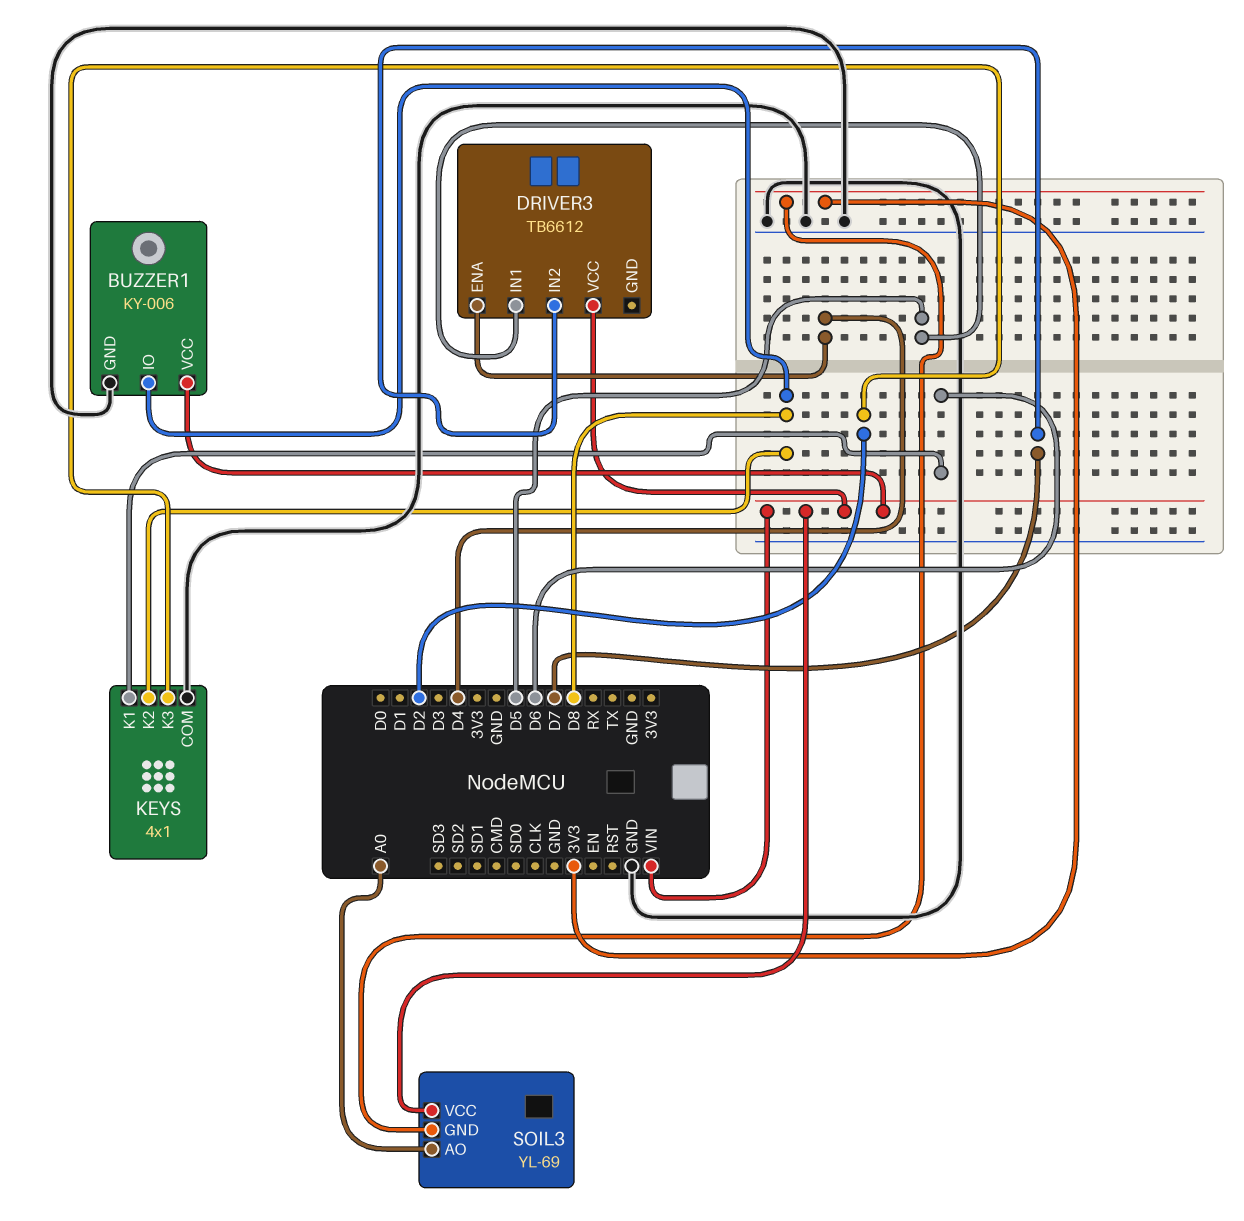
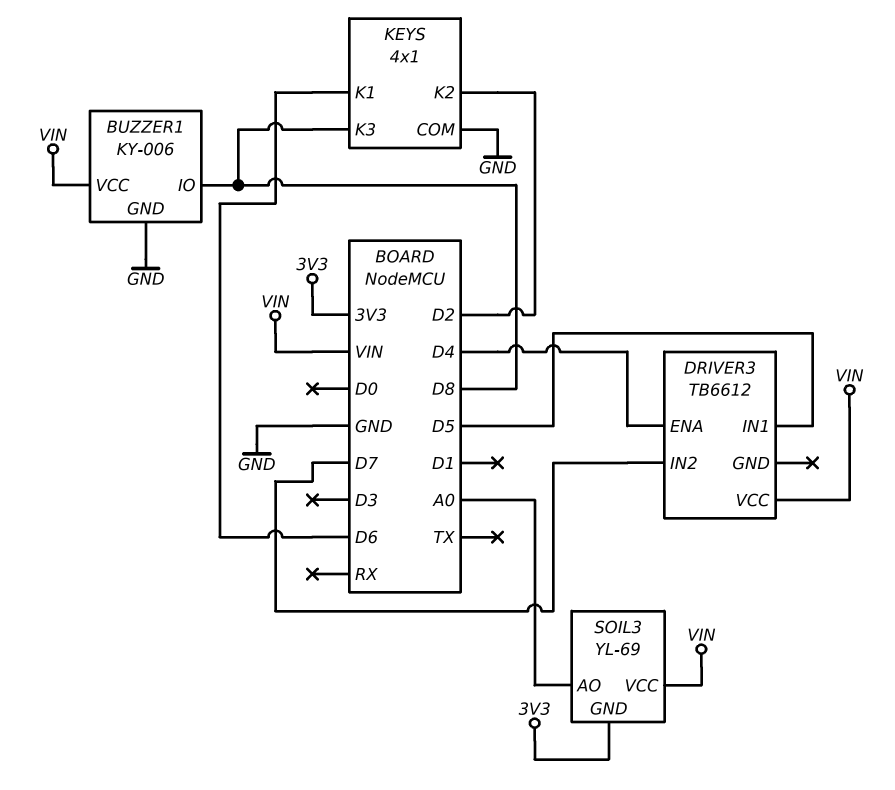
KEYS pin K2: D8 -> D2
KEYS pin K3: D2 -> D8

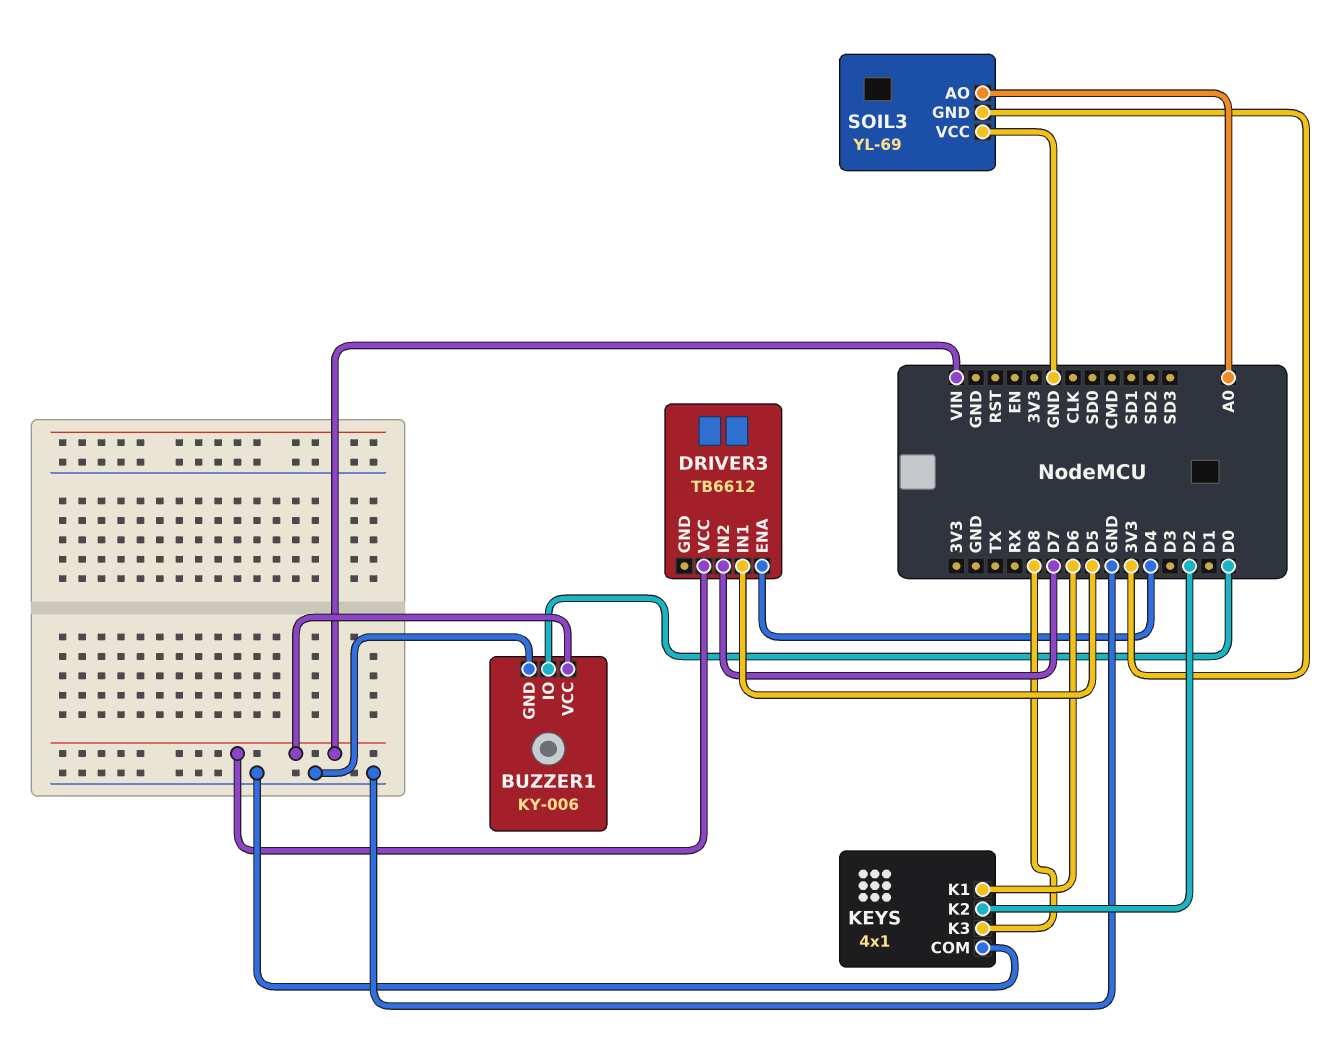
BUZZER1 pin IO: D8 -> D0
SOIL3 pin VCC: VIN -> GND

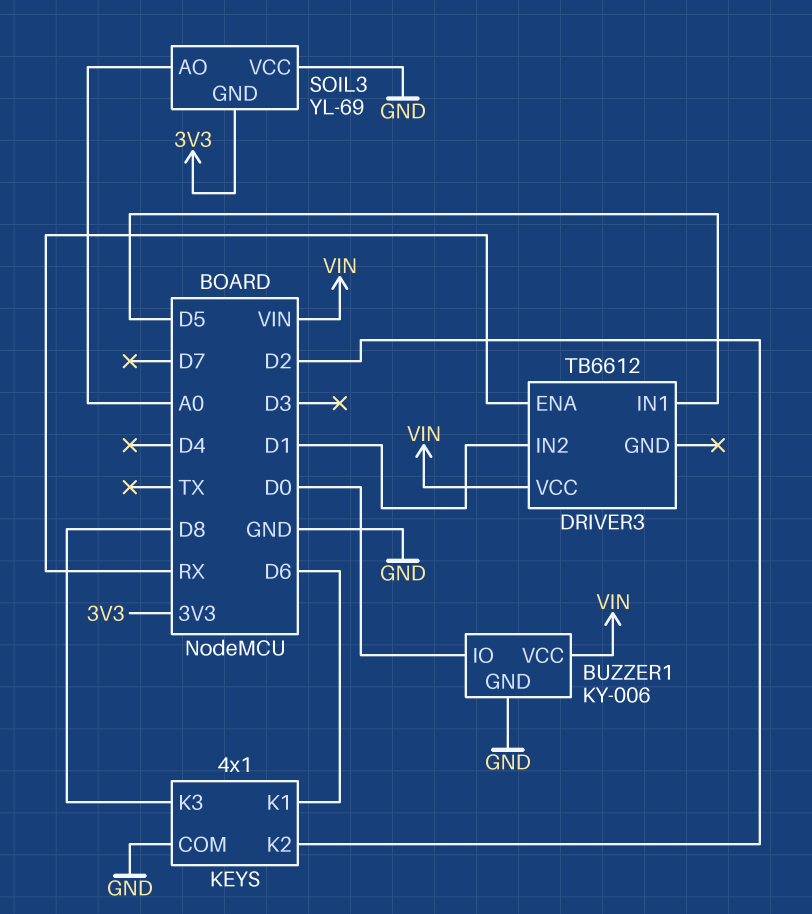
DRIVER3 pin ENA: D4 -> RX
DRIVER3 pin IN2: D7 -> D1

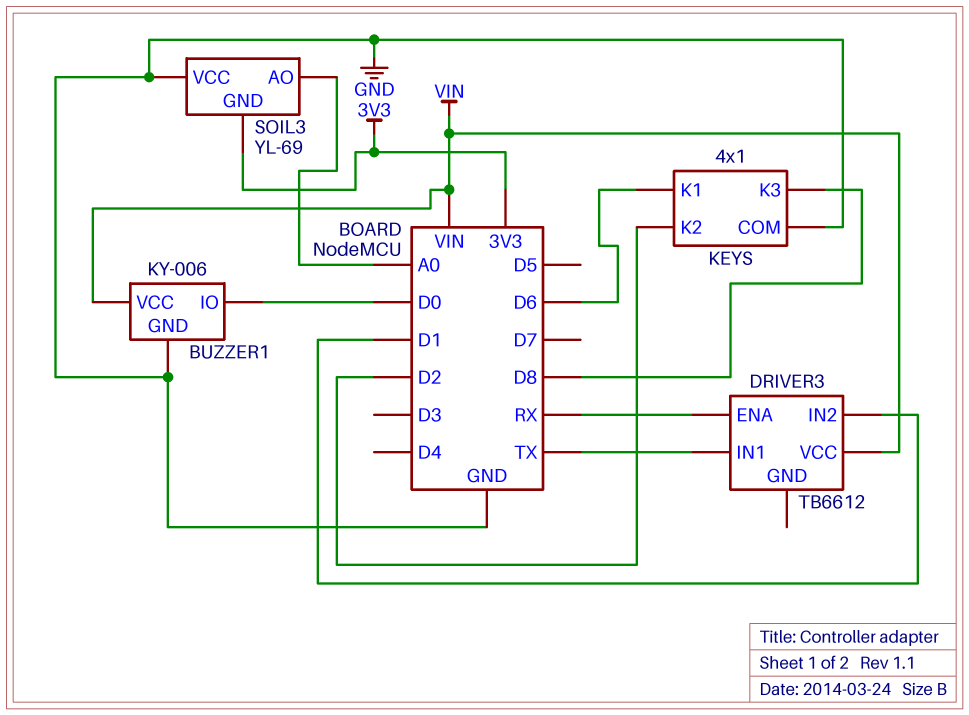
DRIVER3 pin IN1: D5 -> TX

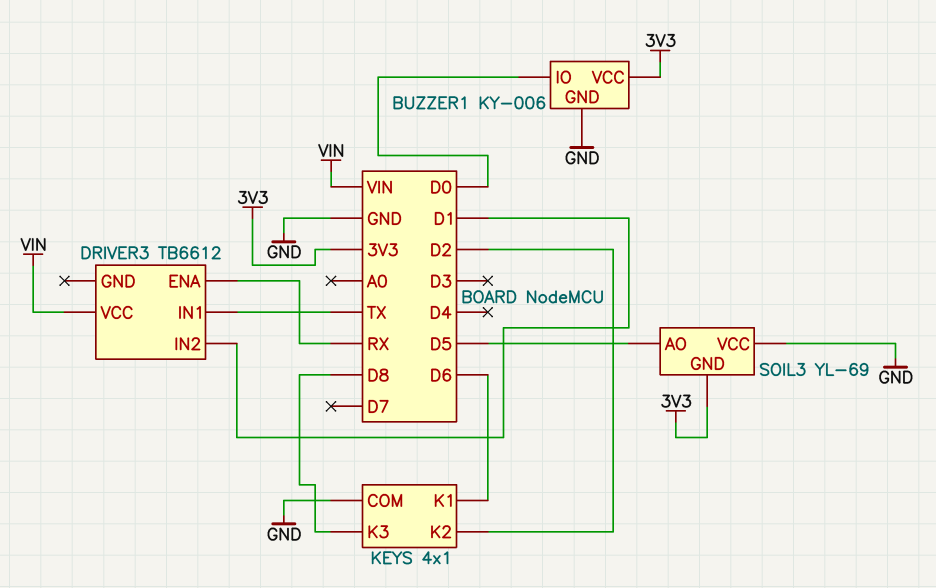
BUZZER1 pin VCC: VIN -> 3V3
SOIL3 pin AO: A0 -> D5

